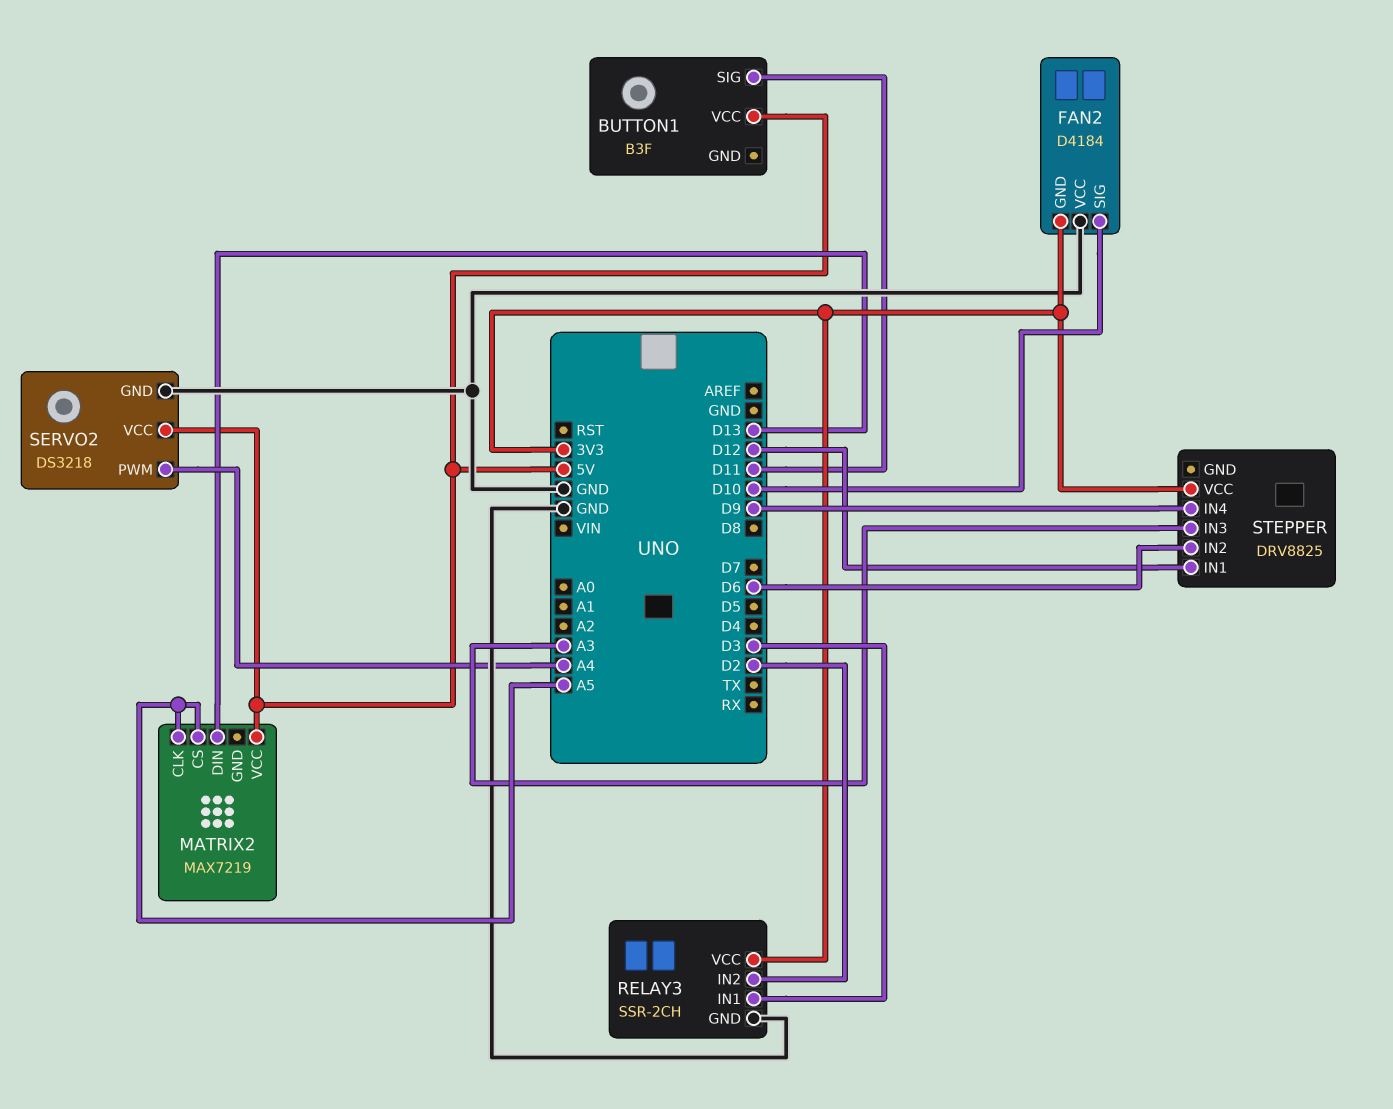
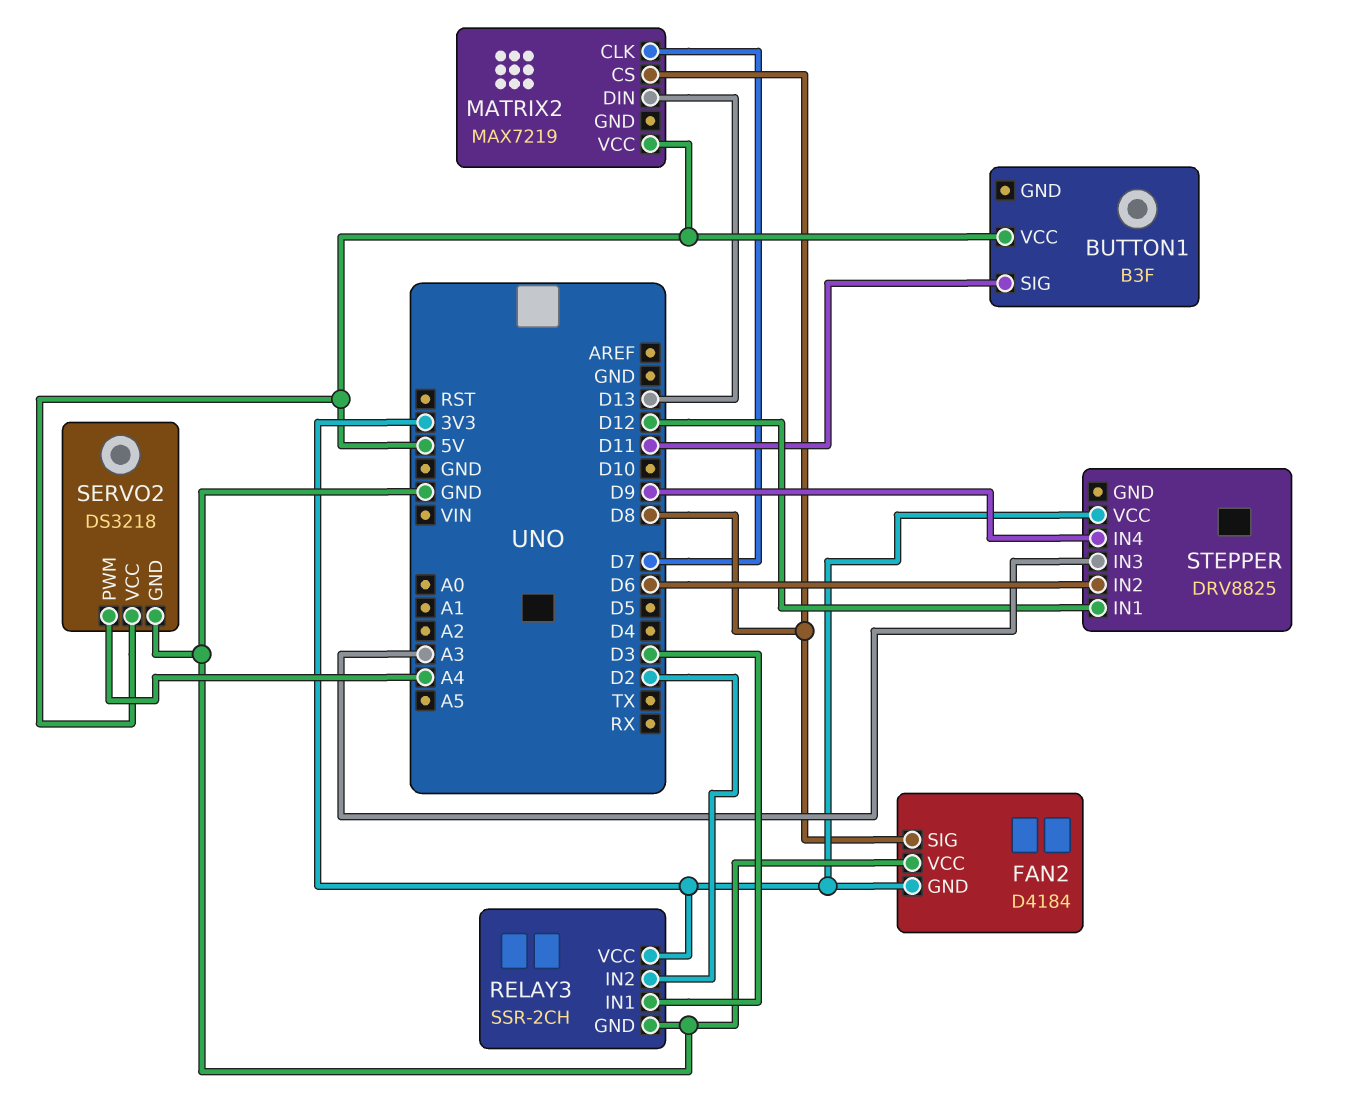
FAN2 pin SIG: D10 -> D8
MATRIX2 pin CLK: A5 -> D7
MATRIX2 pin CS: A5 -> D8

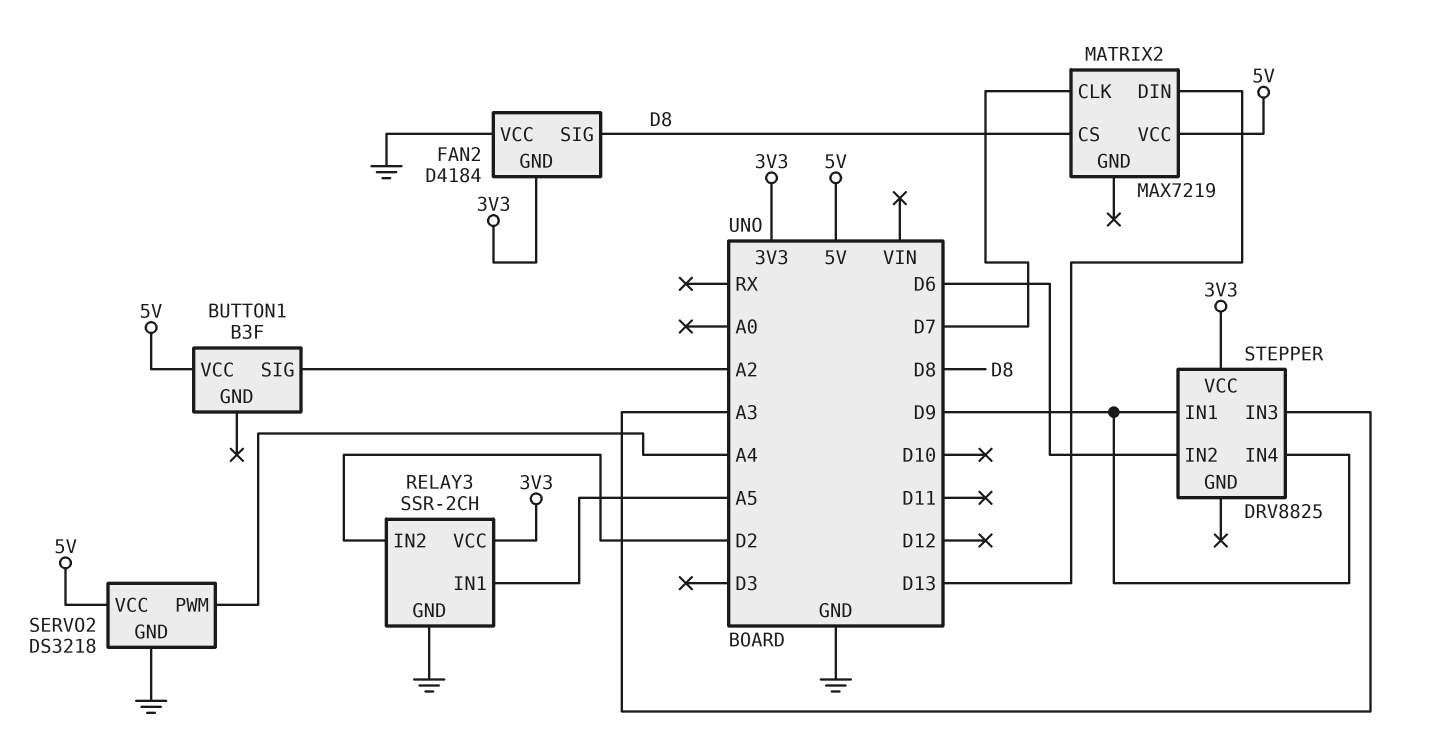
BUTTON1 pin SIG: D11 -> A2
RELAY3 pin IN1: D3 -> A5
STEPPER pin IN1: D12 -> D9

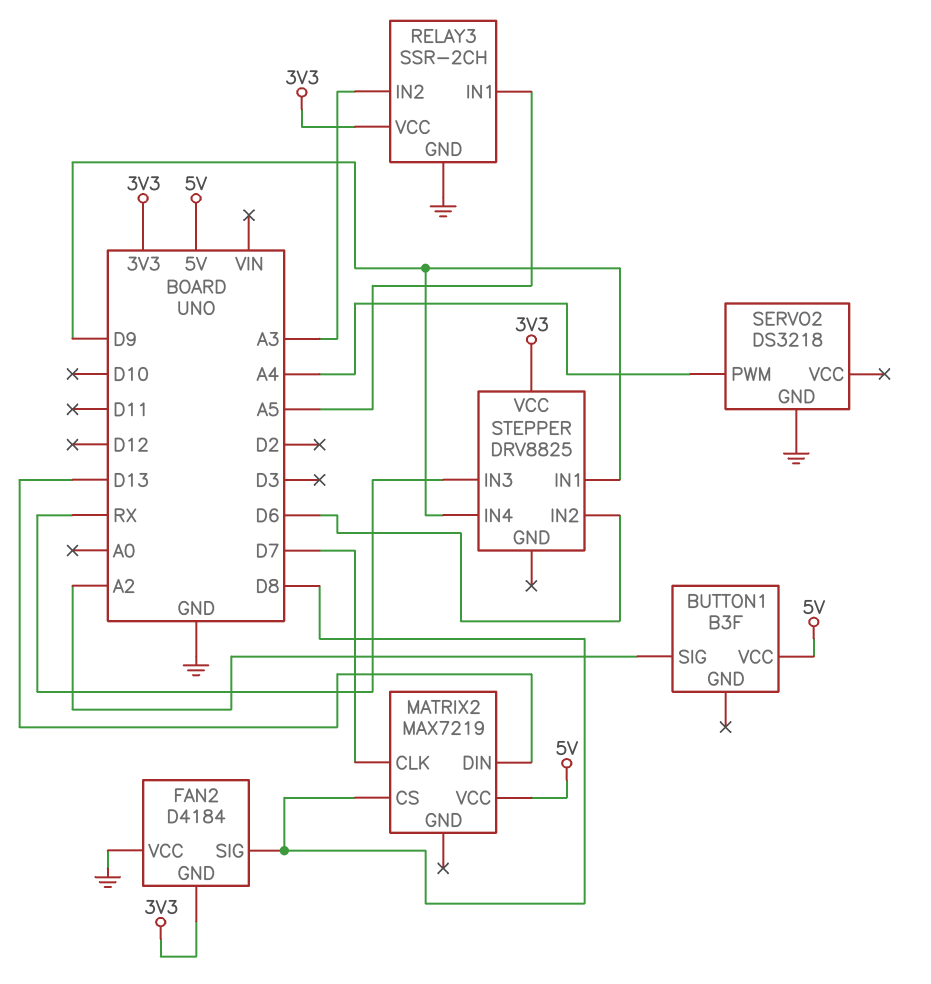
RELAY3 pin IN2: D2 -> A3
SERVO2 pin VCC: 5V -> none
STEPPER pin IN3: A3 -> RX

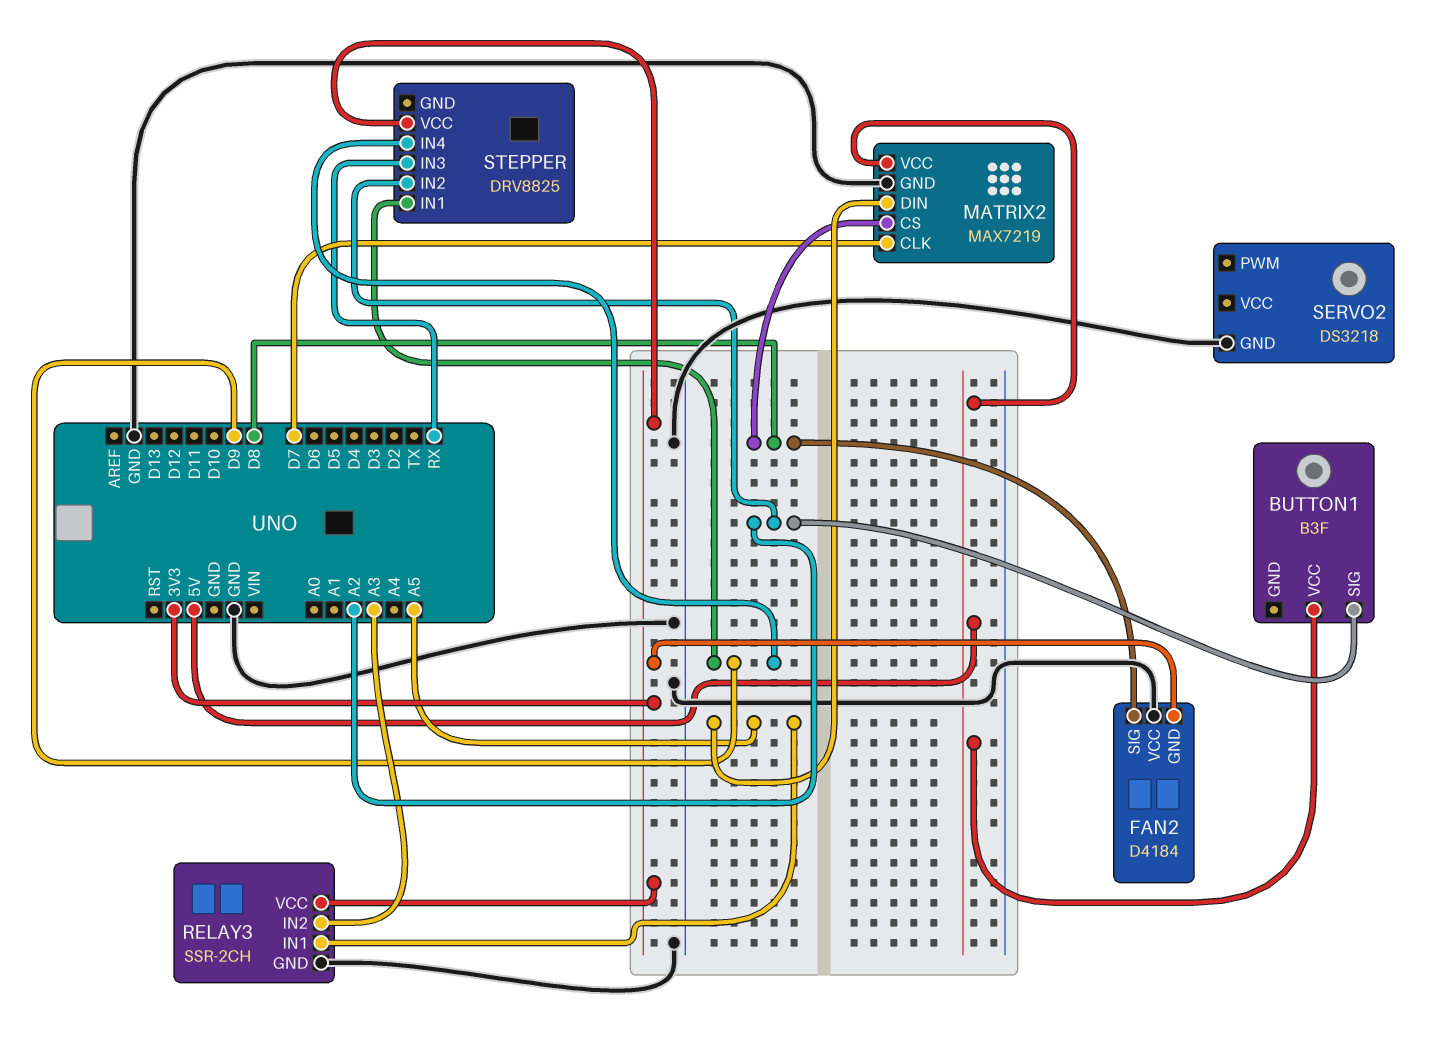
MATRIX2 pin DIN: D13 -> A5
MATRIX2 pin GND: none -> GND
SERVO2 pin PWM: A4 -> none
STEPPER pin IN2: D6 -> A2

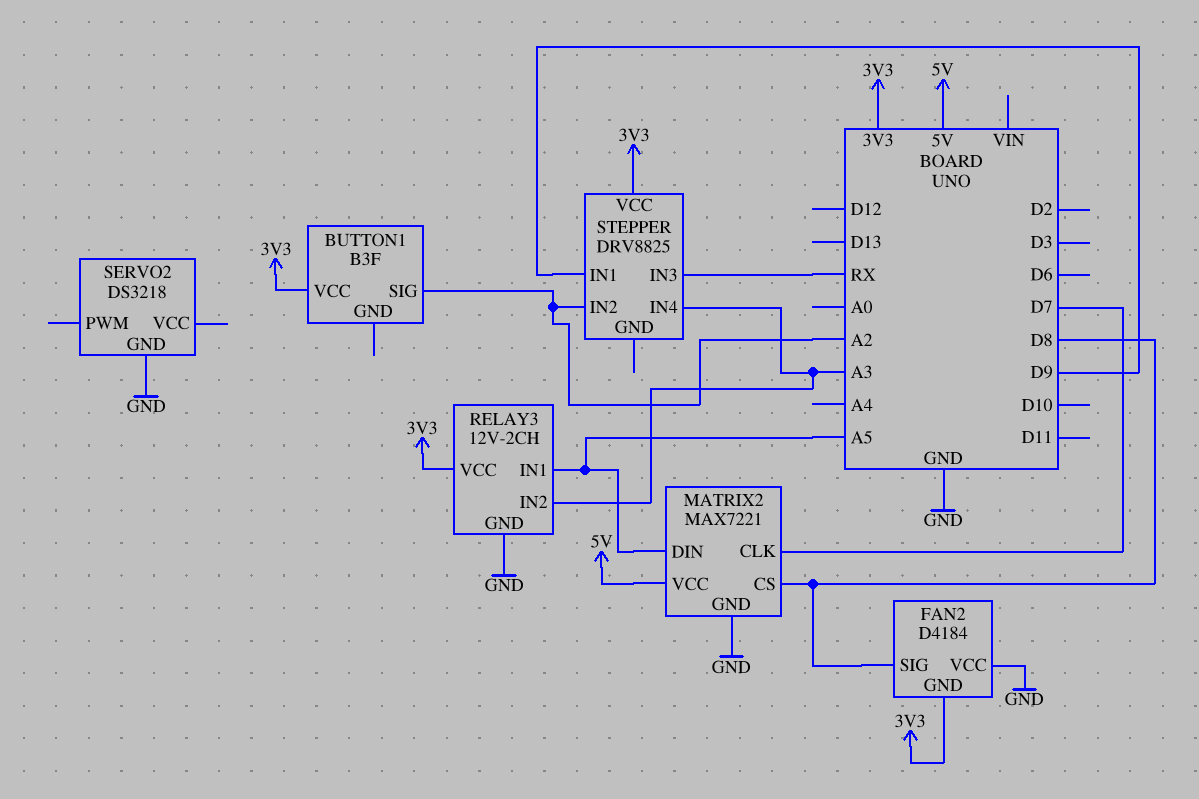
BUTTON1 pin VCC: 5V -> 3V3
MATRIX2: MAX7219 -> MAX7221
RELAY3: SSR-2CH -> 12V-2CH
STEPPER pin IN4: D9 -> A3

